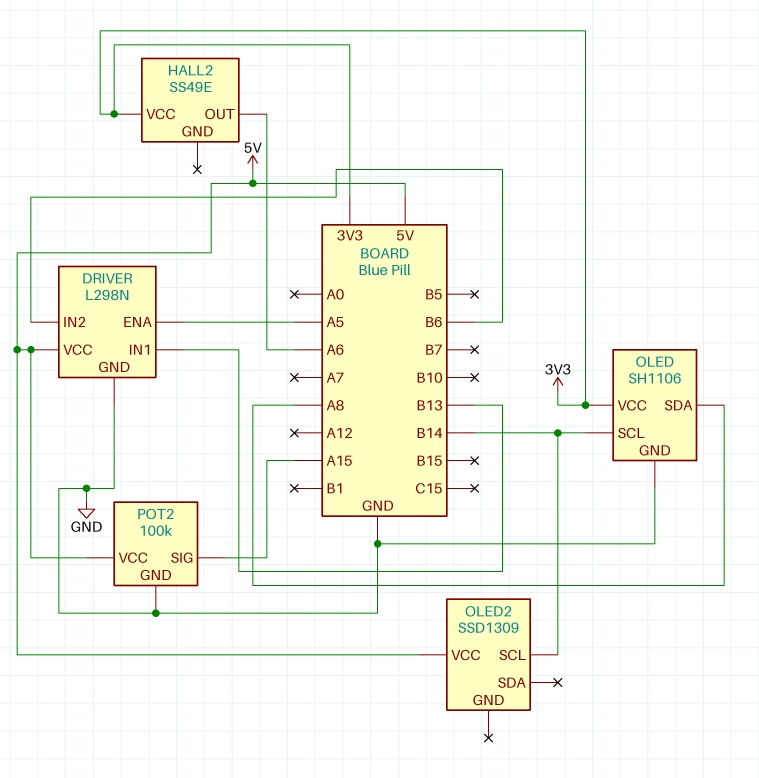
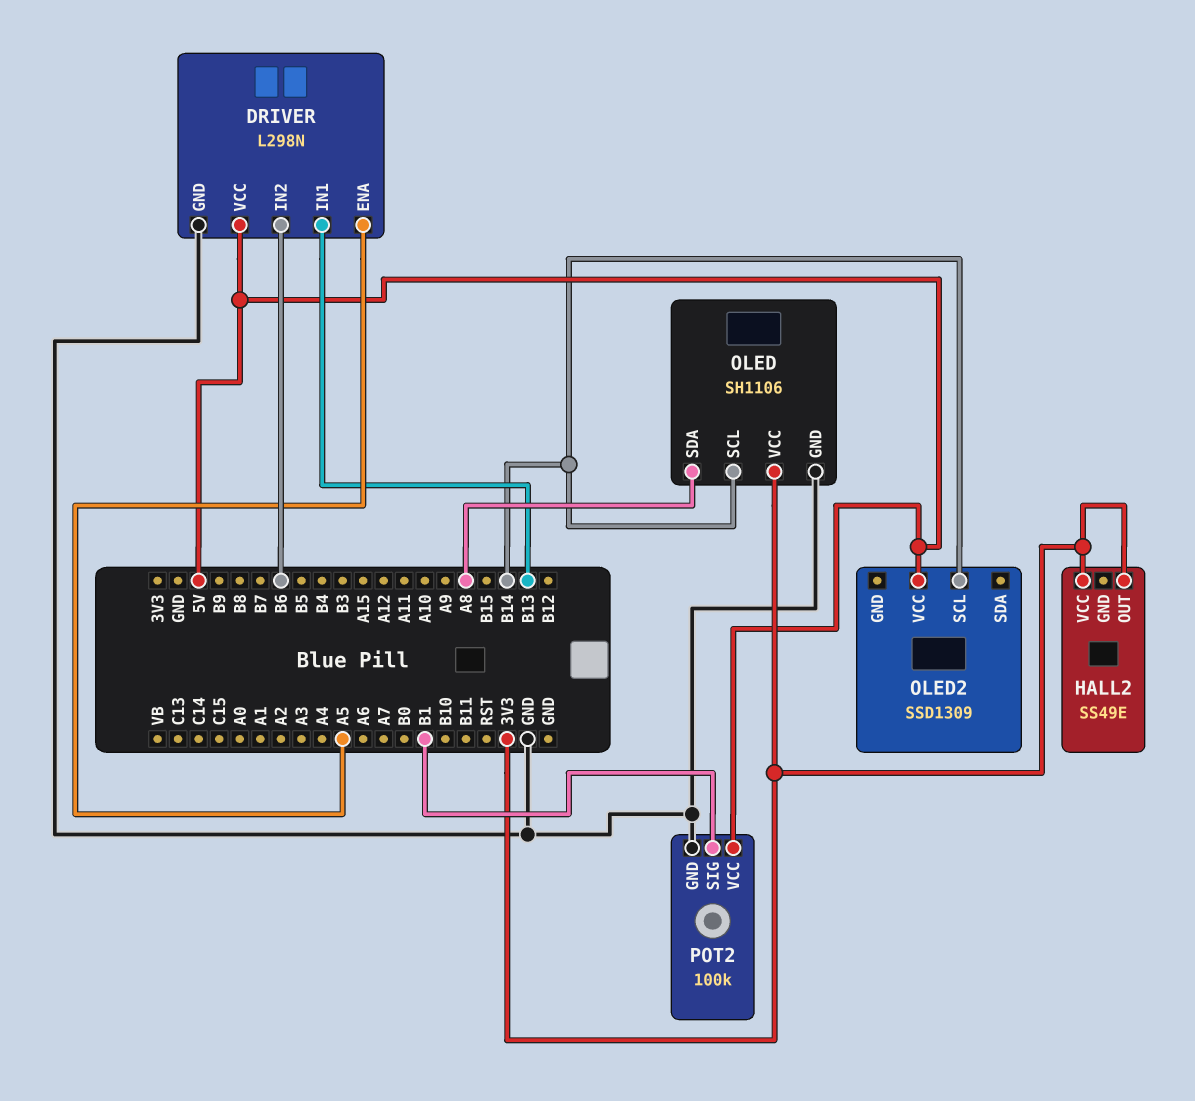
HALL2 pin OUT: A6 -> 3V3
POT2 pin SIG: A15 -> B1

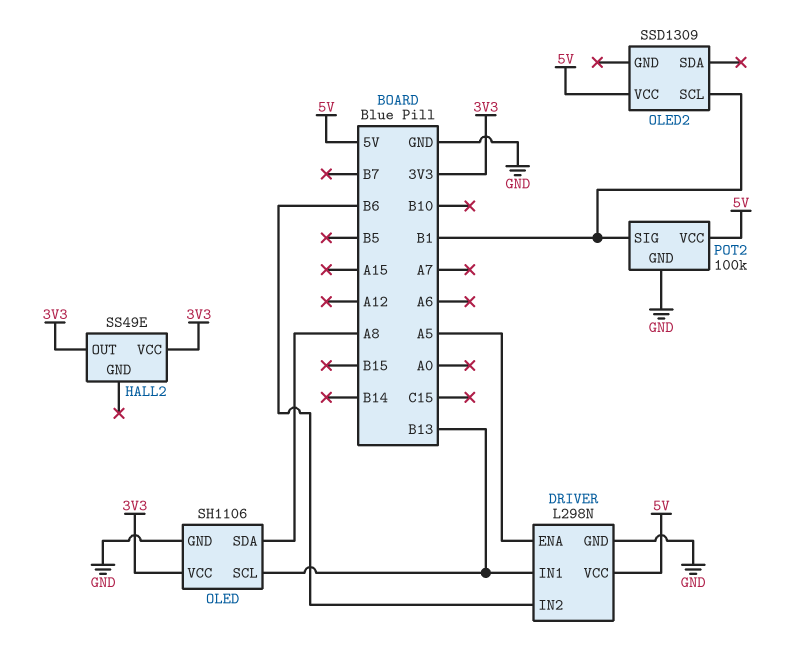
OLED pin SCL: B14 -> B13
OLED2 pin SCL: B14 -> B1

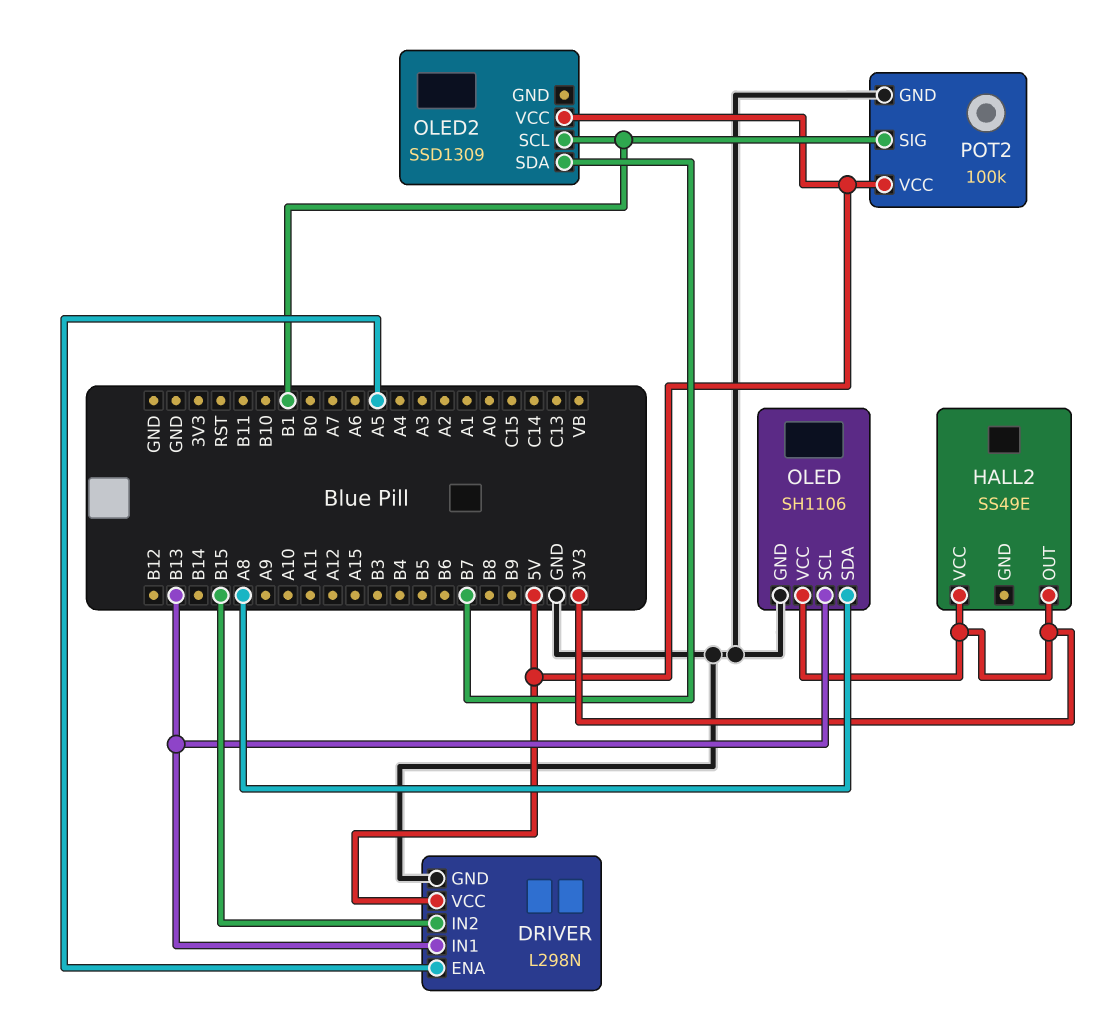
DRIVER pin IN2: B6 -> B15
OLED2 pin SDA: none -> B7

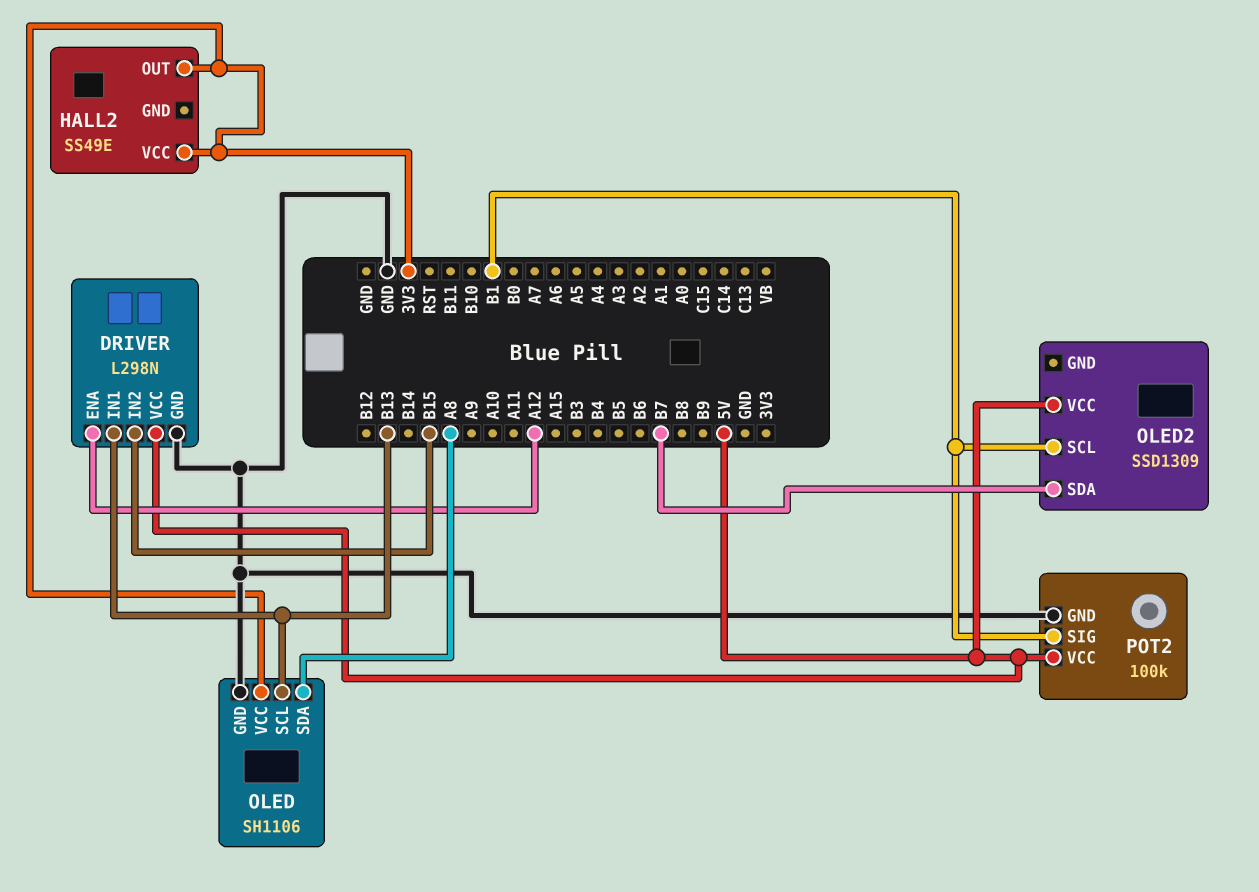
DRIVER pin ENA: A5 -> A12

